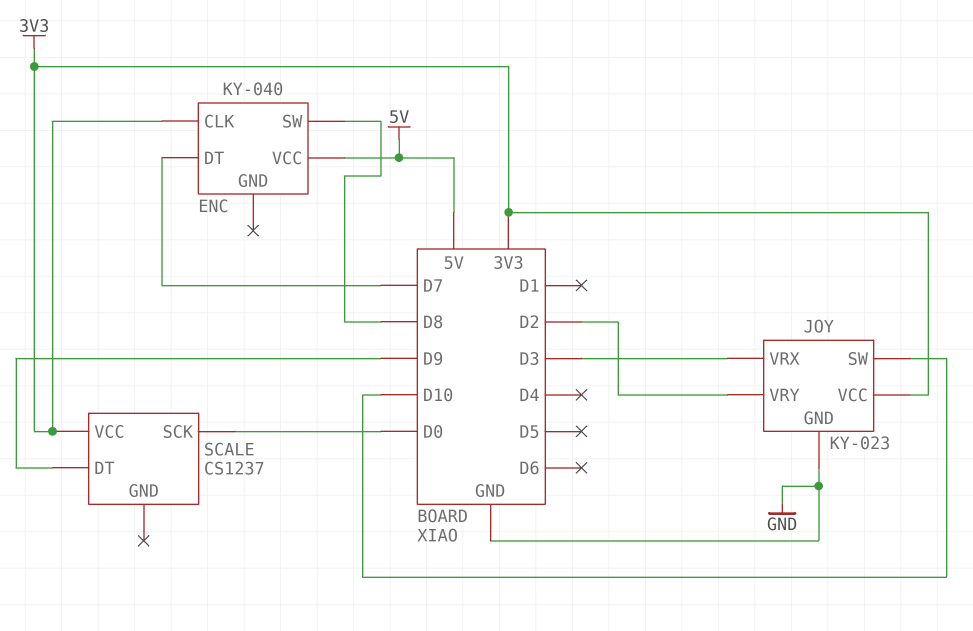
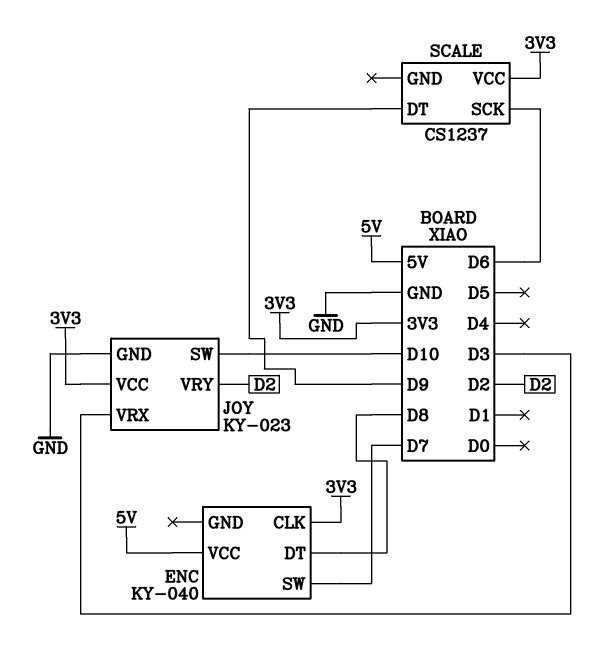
ENC pin DT: D7 -> D8
ENC pin SW: D8 -> D7
SCALE pin SCK: D0 -> D6

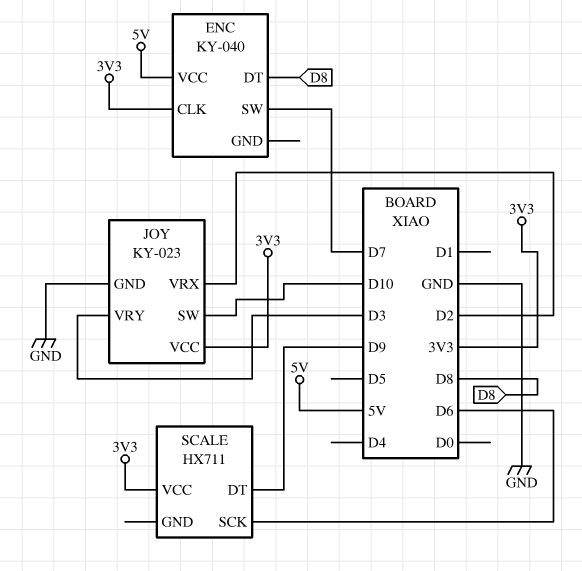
JOY pin VRX: D3 -> D2
JOY pin VRY: D2 -> D3
SCALE: CS1237 -> HX711

